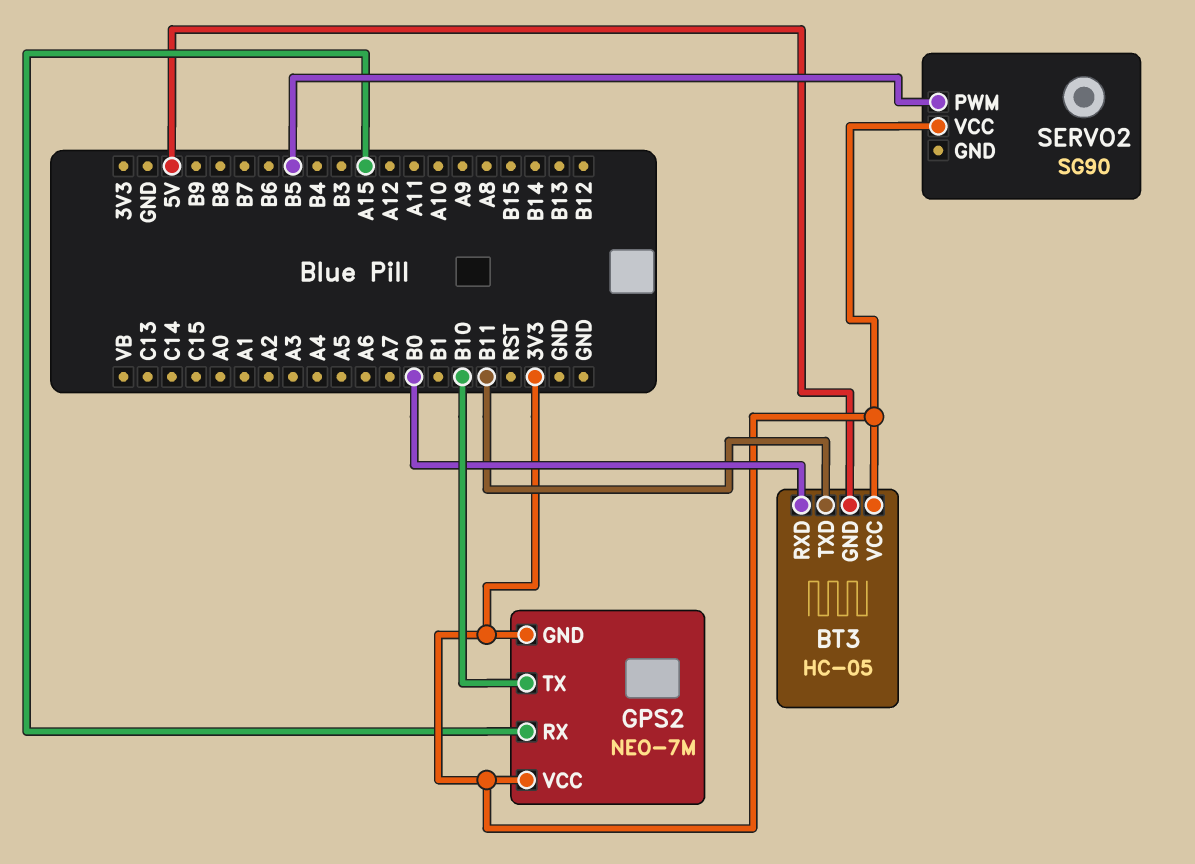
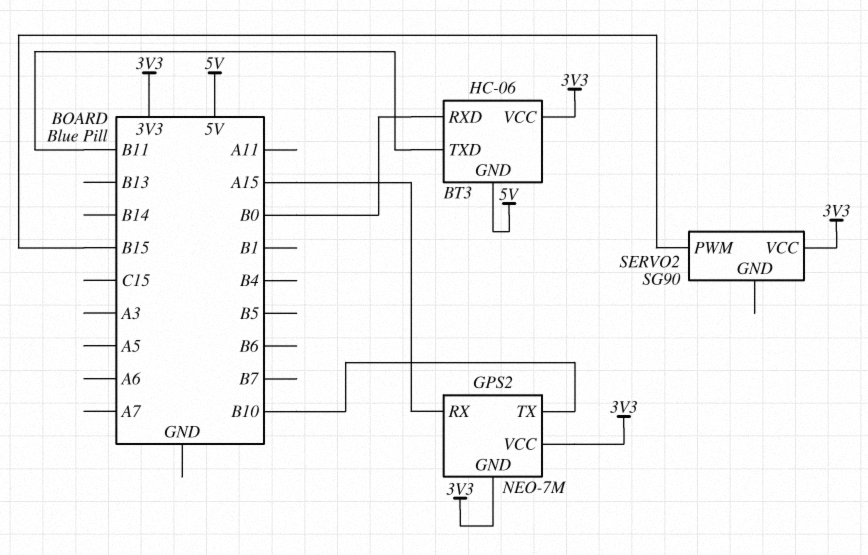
BT3: HC-05 -> HC-06
SERVO2 pin PWM: B5 -> B15

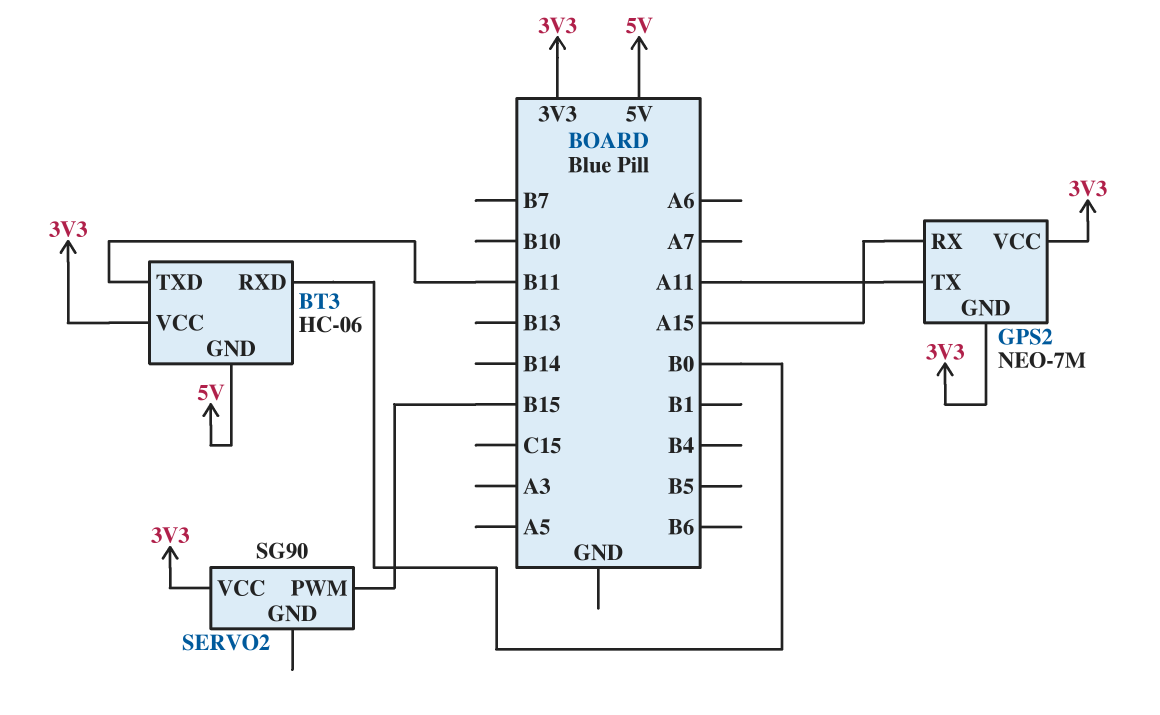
GPS2 pin TX: B10 -> A11

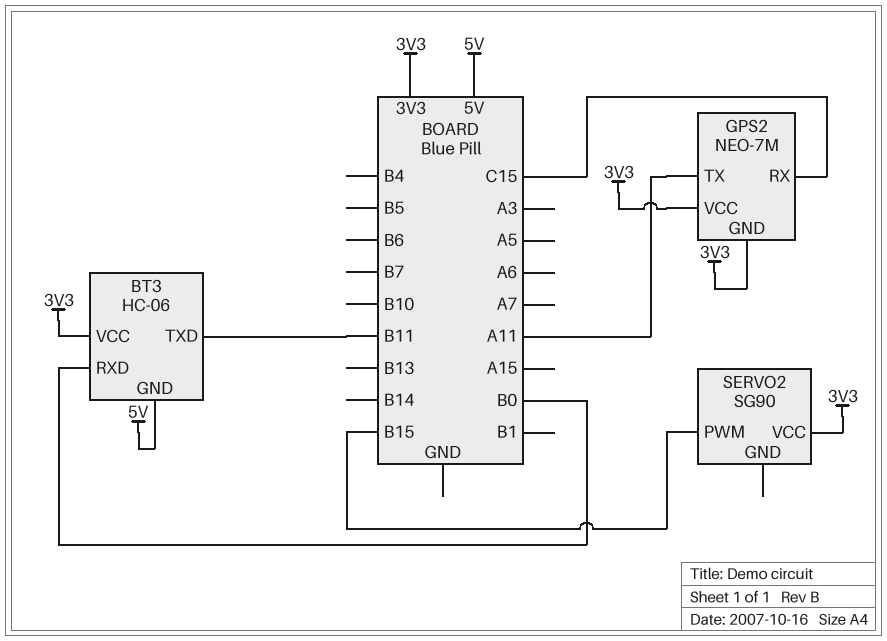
GPS2 pin RX: A15 -> C15

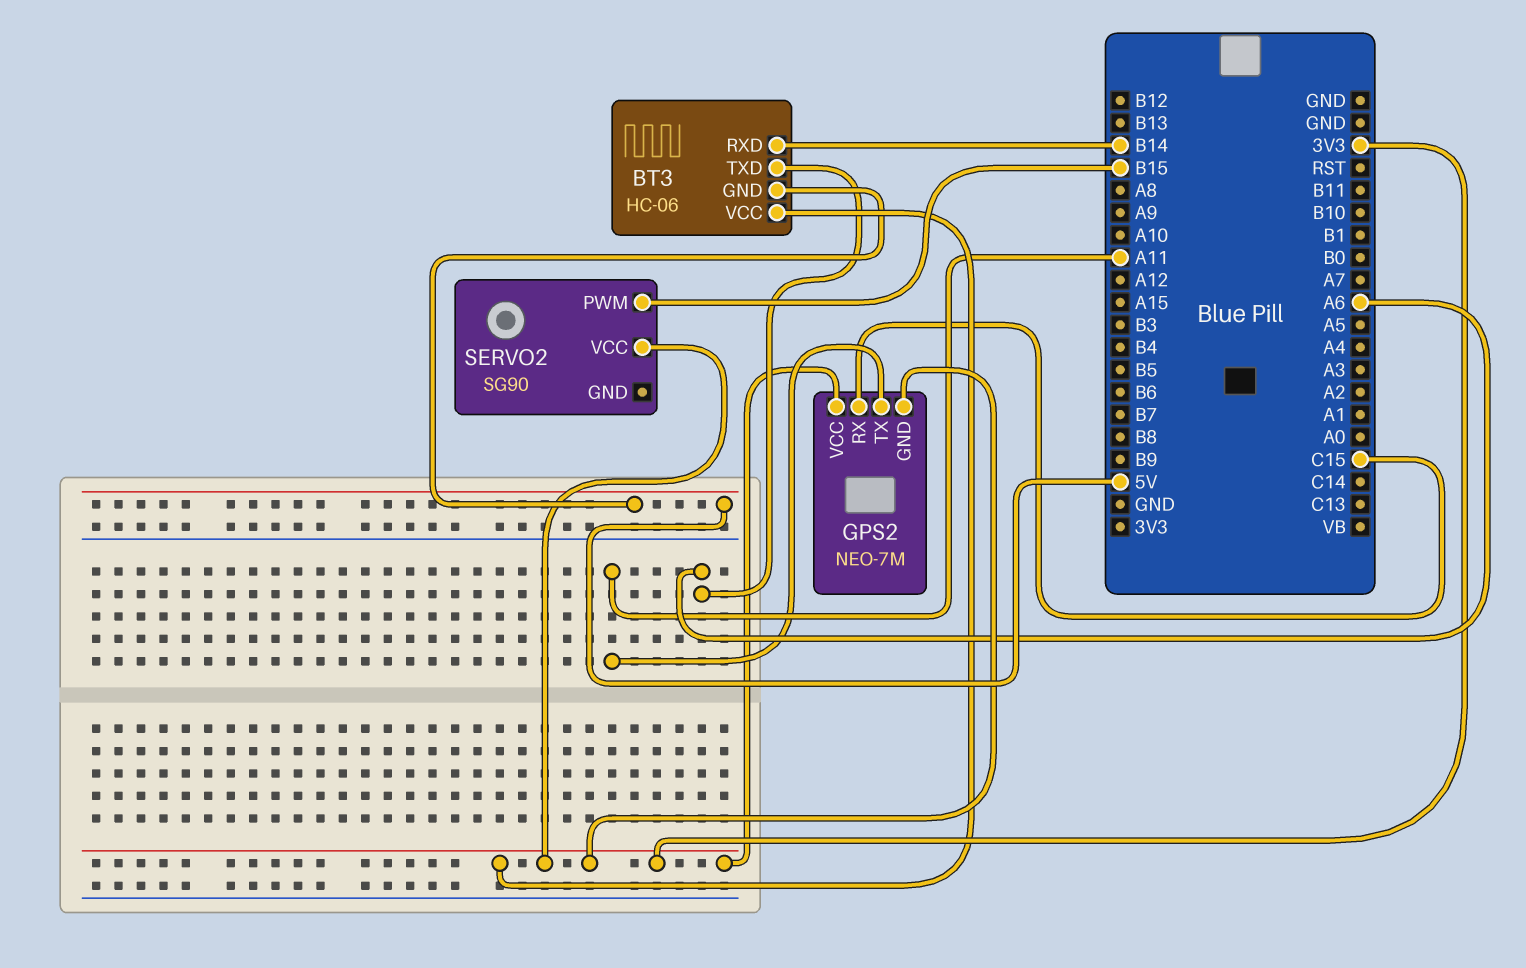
BT3 pin RXD: B0 -> B14
BT3 pin TXD: B11 -> A6

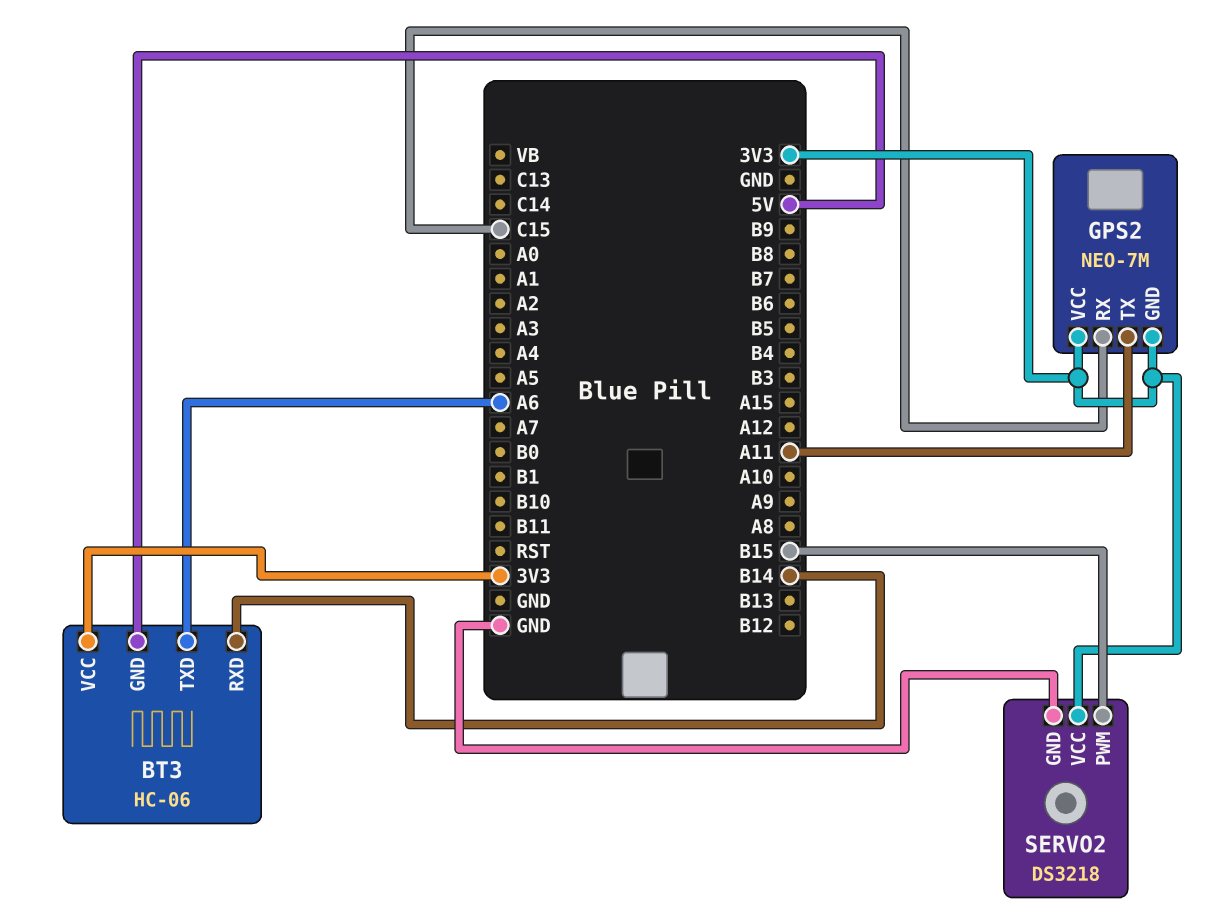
SERVO2: SG90 -> DS3218
SERVO2 pin GND: none -> GND

